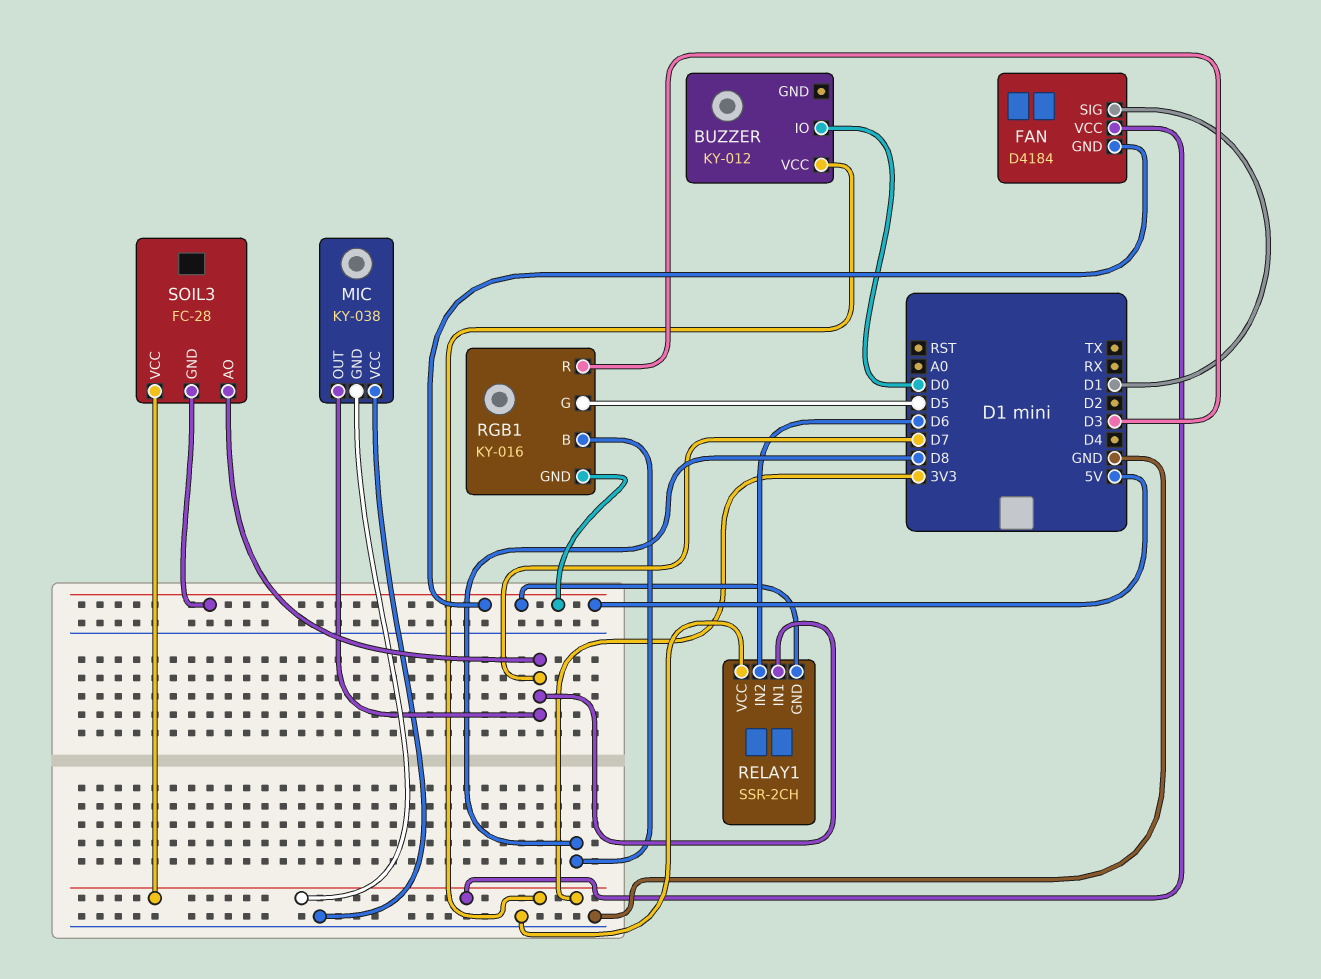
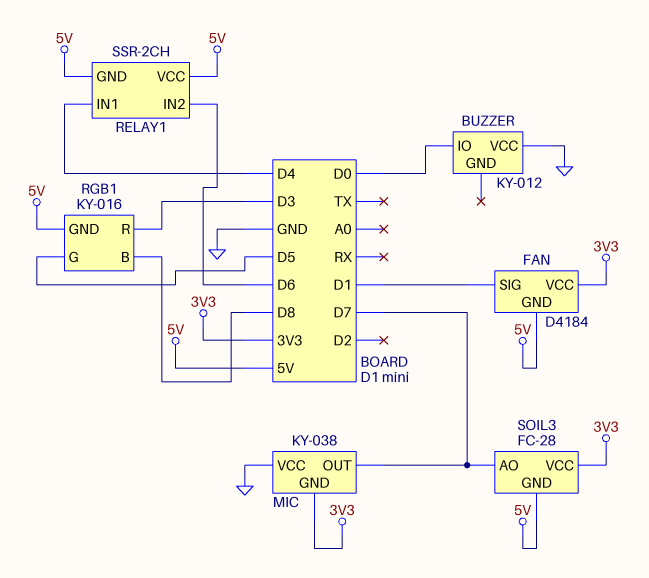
BUZZER pin VCC: 3V3 -> GND
RELAY1 pin IN1: D7 -> D4
RELAY1 pin VCC: GND -> 5V

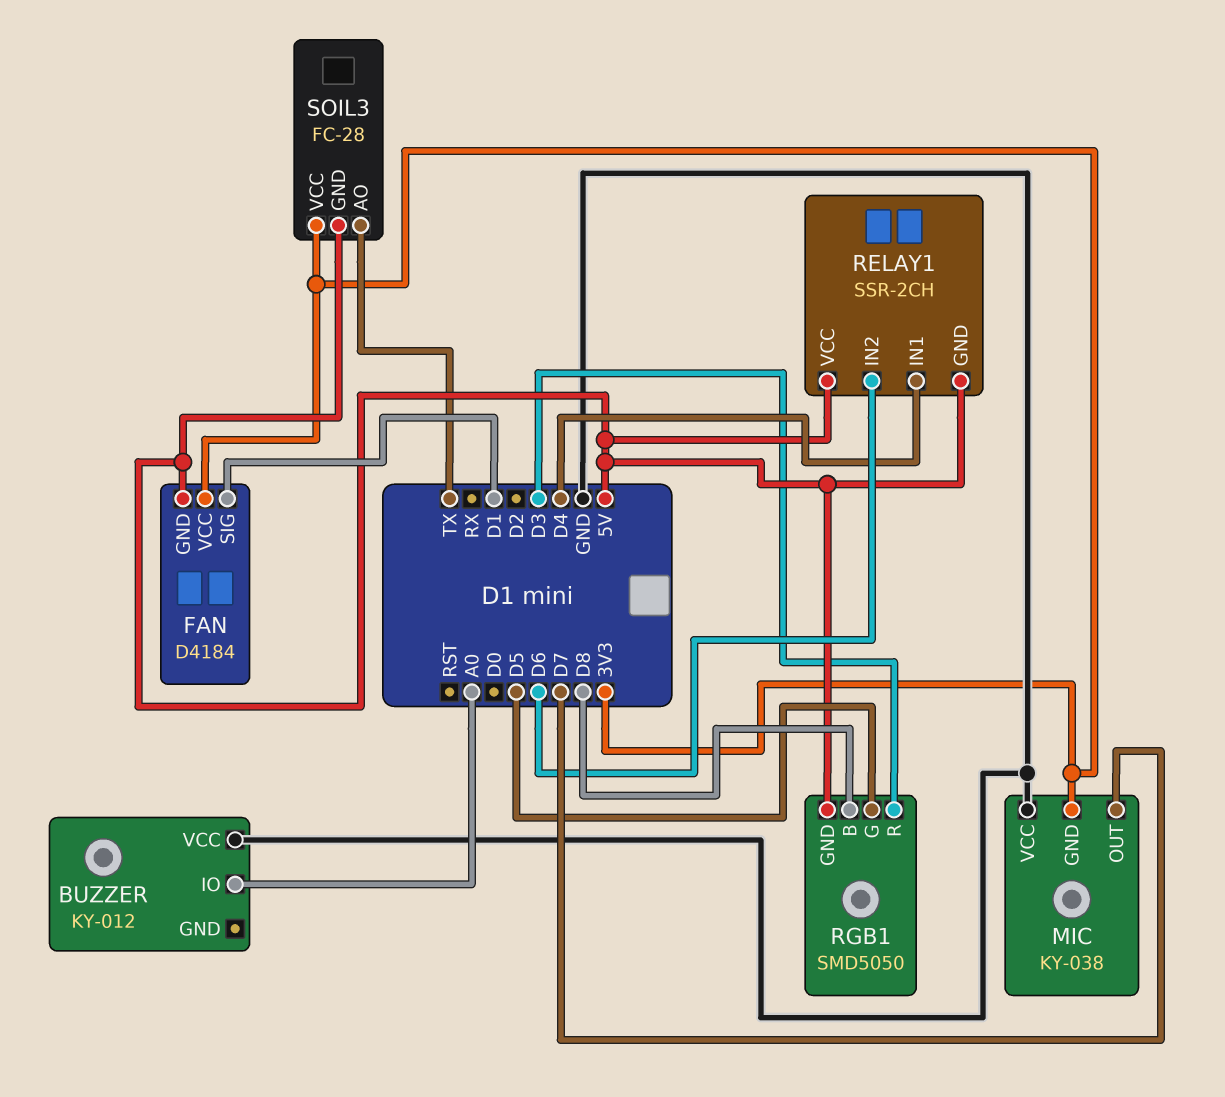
BUZZER pin IO: D0 -> A0
RGB1: KY-016 -> SMD5050
SOIL3 pin AO: D7 -> TX

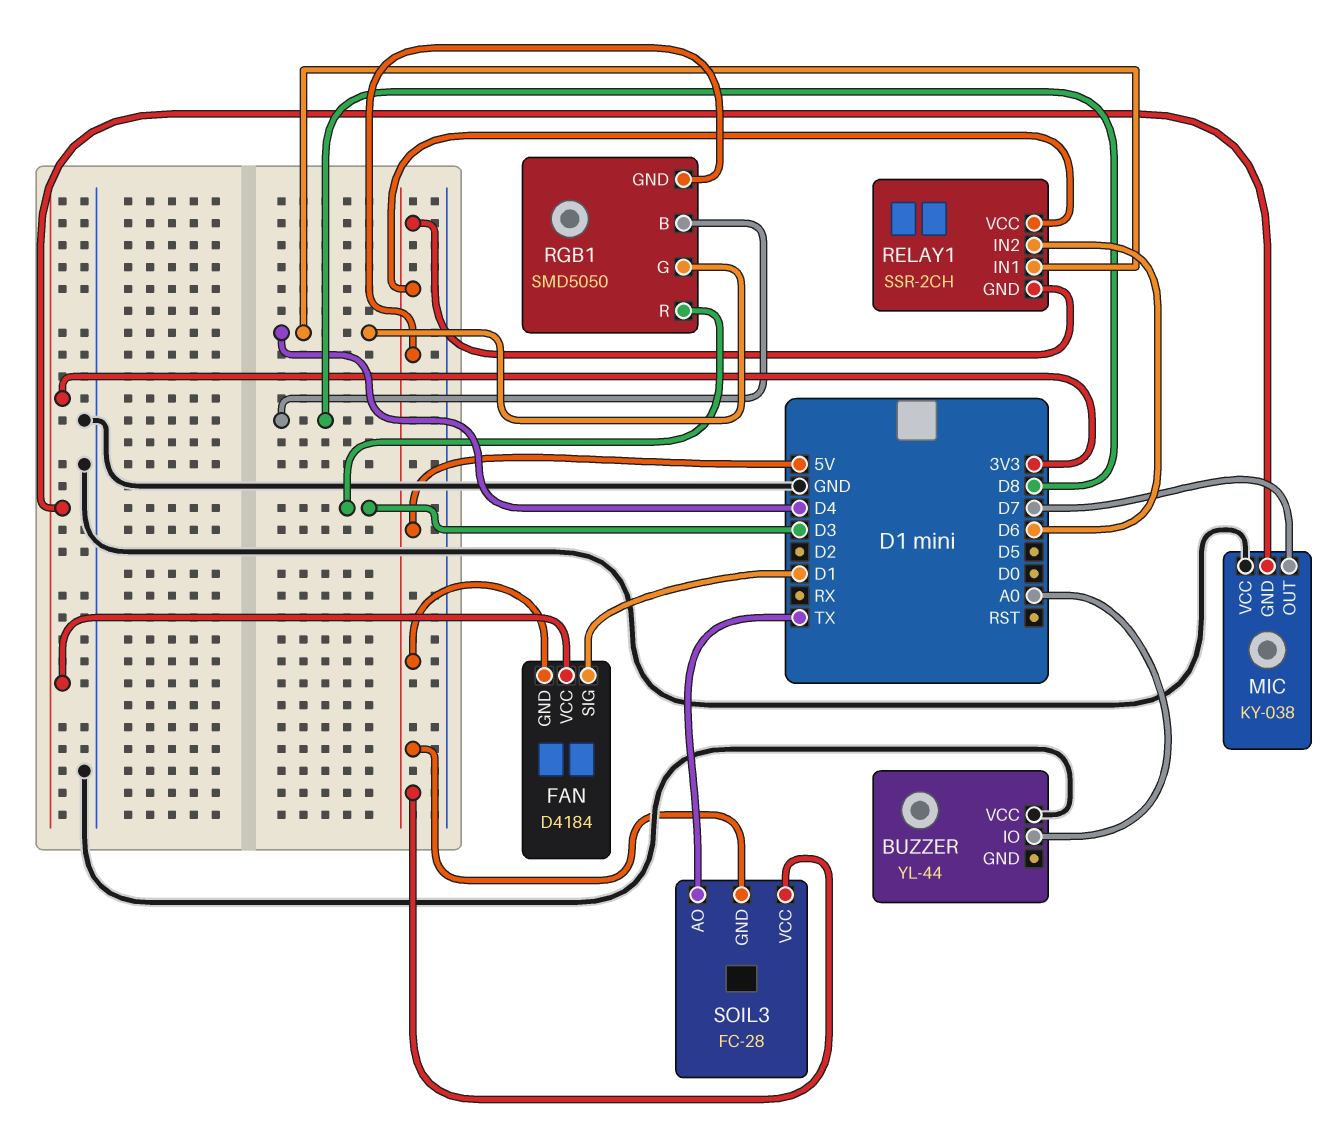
BUZZER: KY-012 -> YL-44
RGB1 pin G: D5 -> D4
SOIL3 pin VCC: 3V3 -> 5V

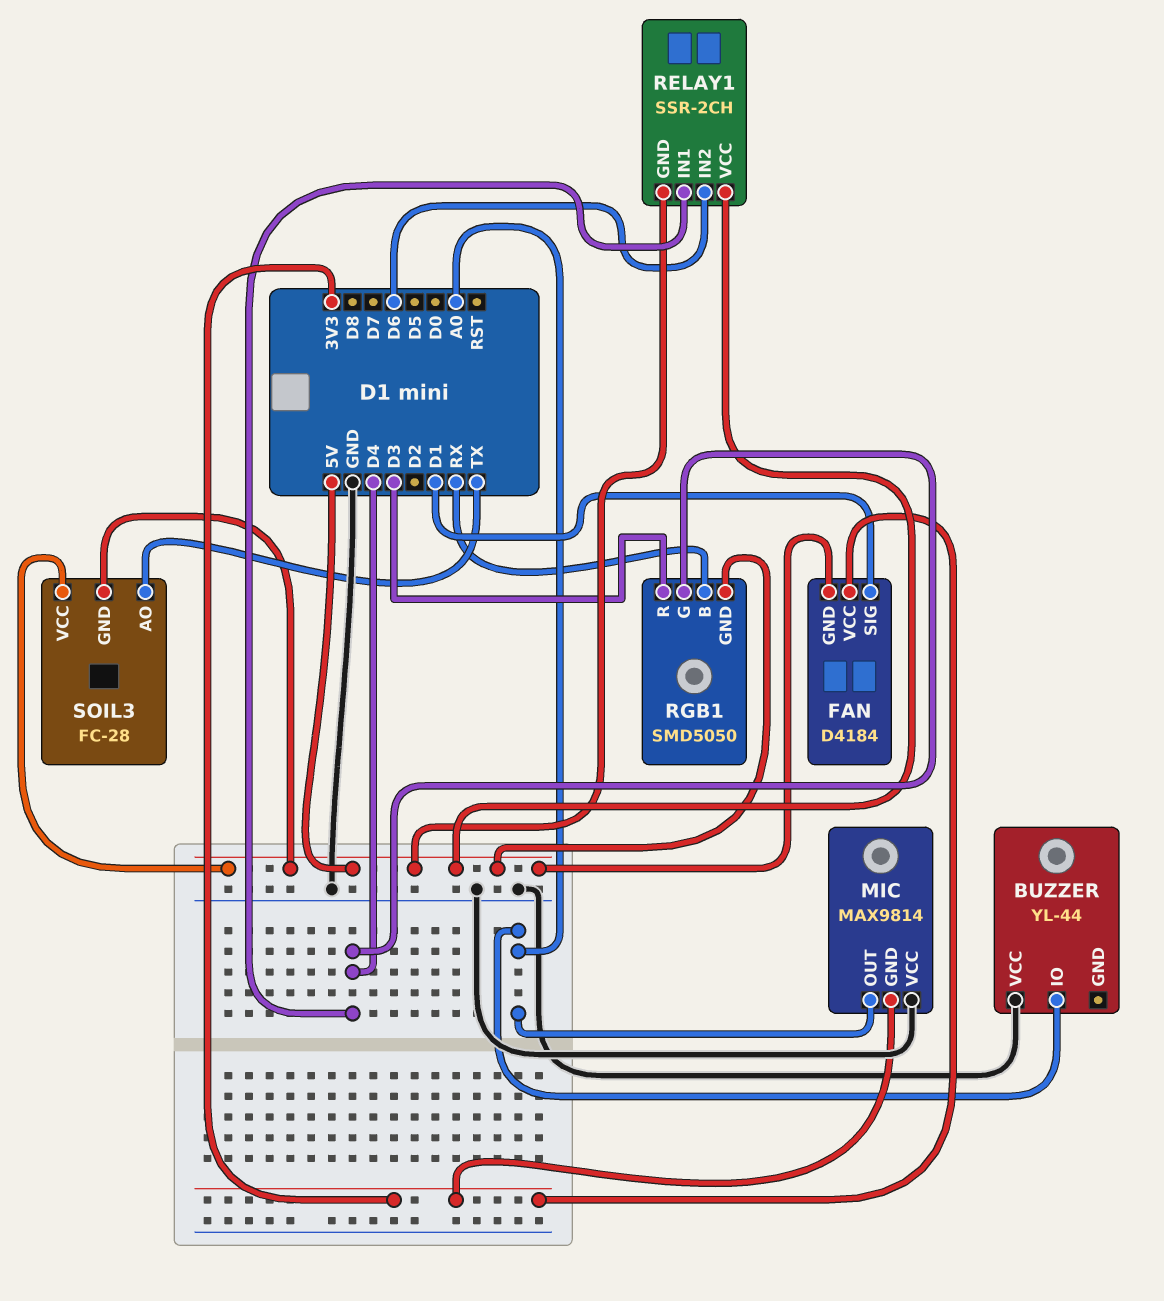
MIC: KY-038 -> MAX9814
MIC pin OUT: D7 -> A0
RGB1 pin B: D8 -> RX

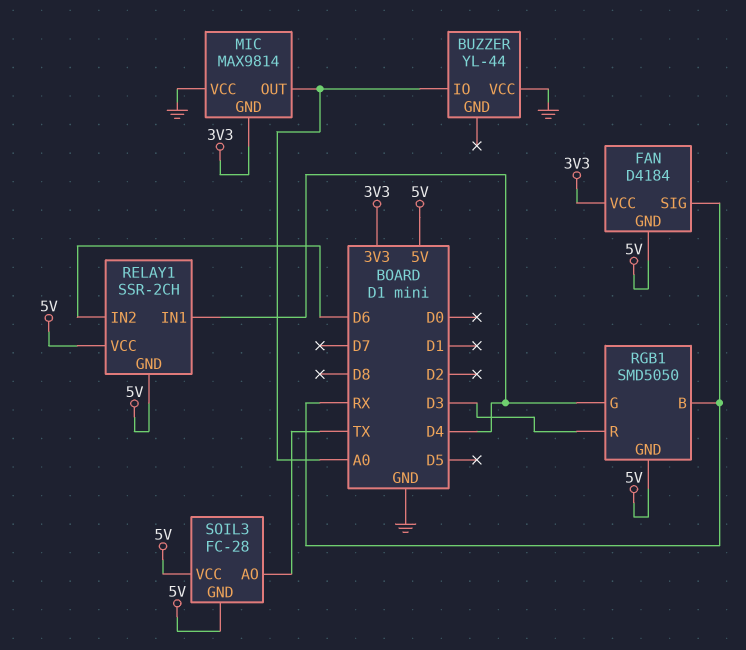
FAN pin SIG: D1 -> RX

